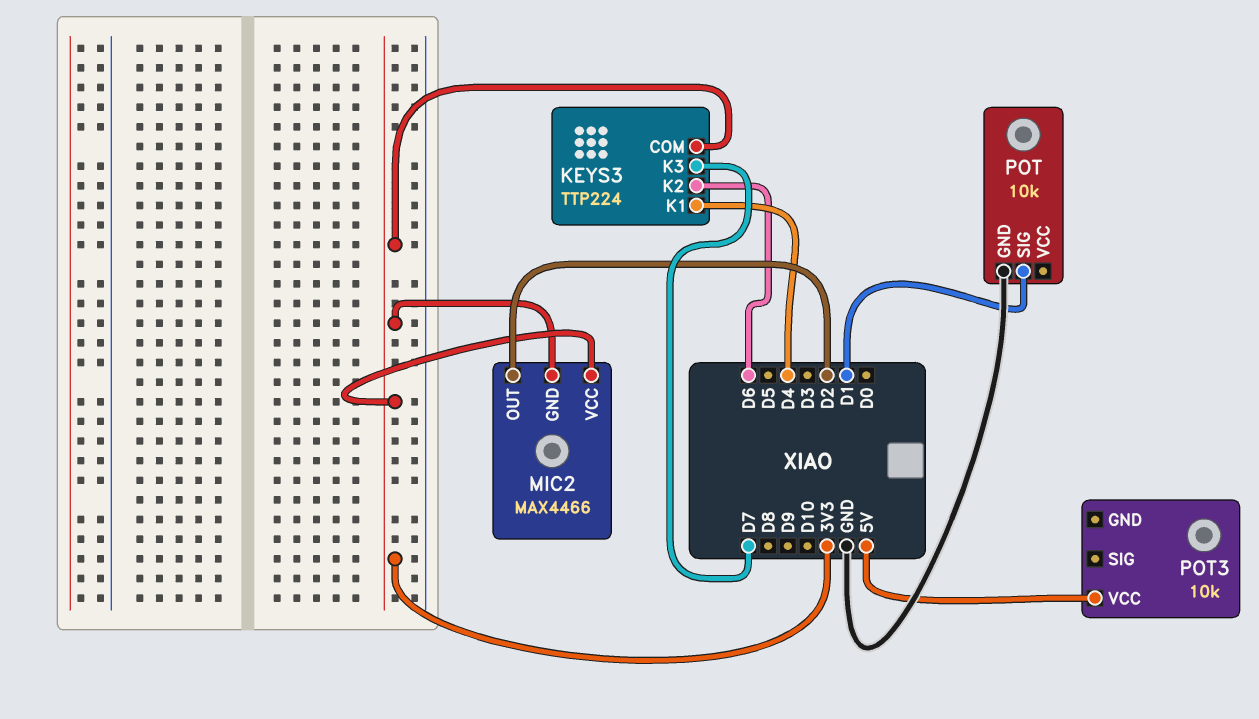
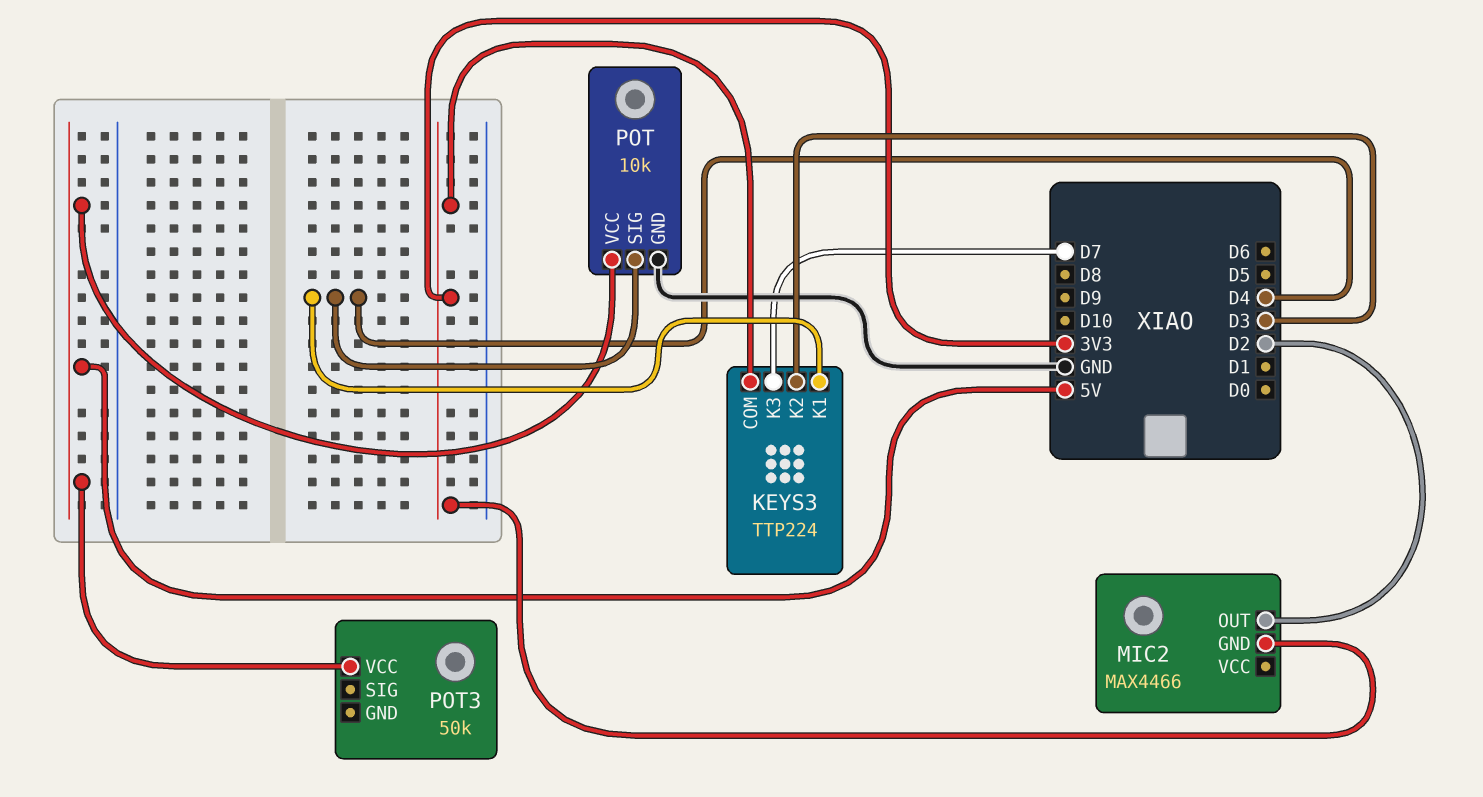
KEYS3 pin K2: D6 -> D3
MIC2 pin VCC: 3V3 -> none
POT pin SIG: D1 -> D4
POT pin VCC: none -> 5V
POT3: 10k -> 50k

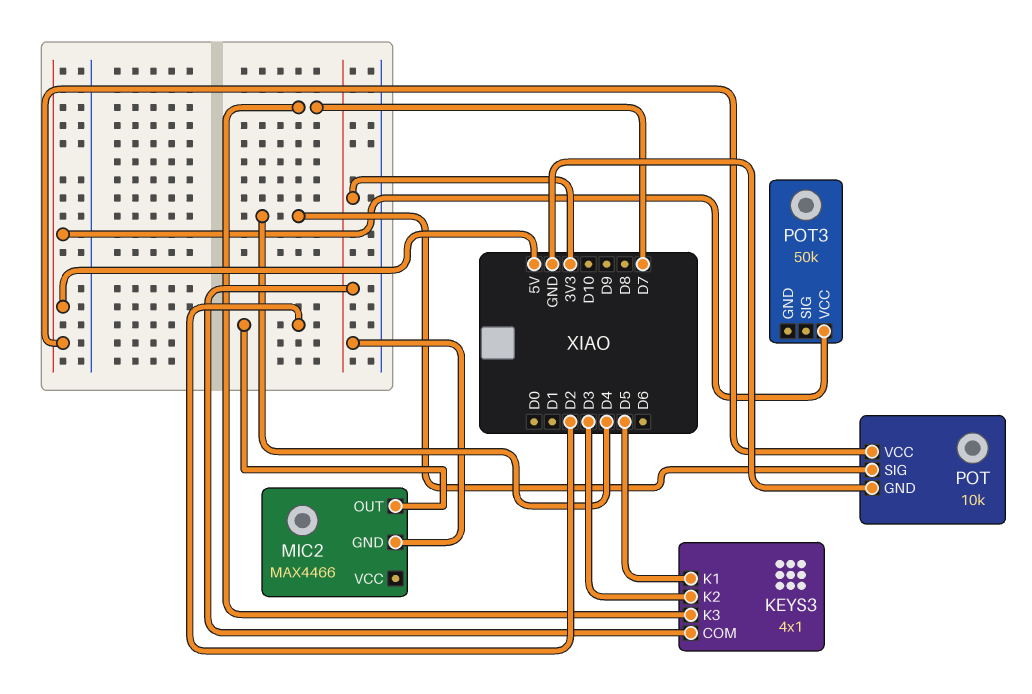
KEYS3: TTP224 -> 4x1
KEYS3 pin K1: D4 -> D5

